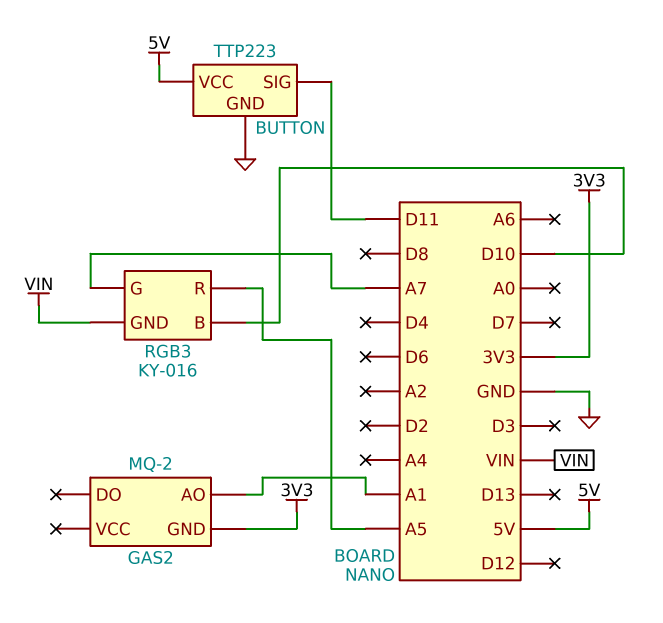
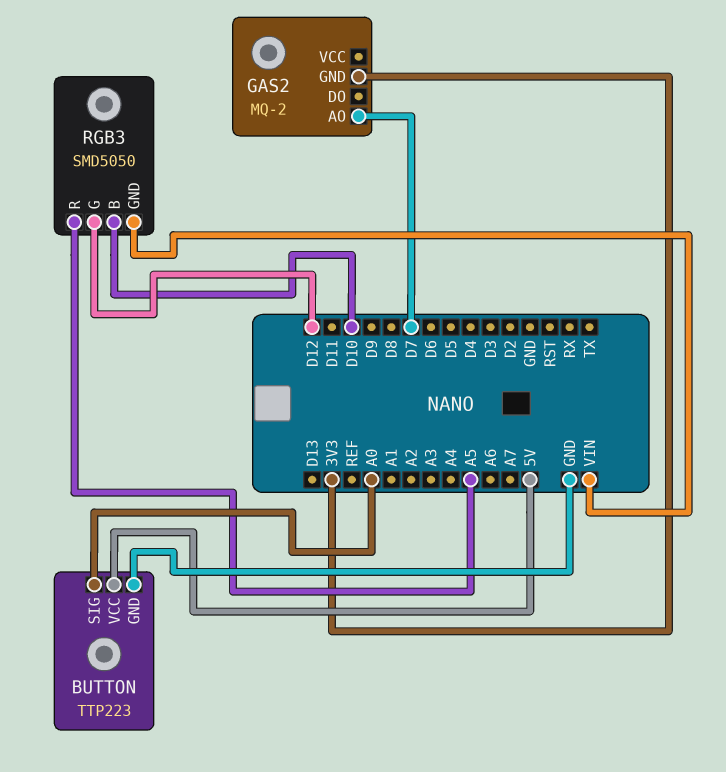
BUTTON pin SIG: D11 -> A0
GAS2 pin AO: A1 -> D7
RGB3: KY-016 -> SMD5050
RGB3 pin G: A7 -> D12

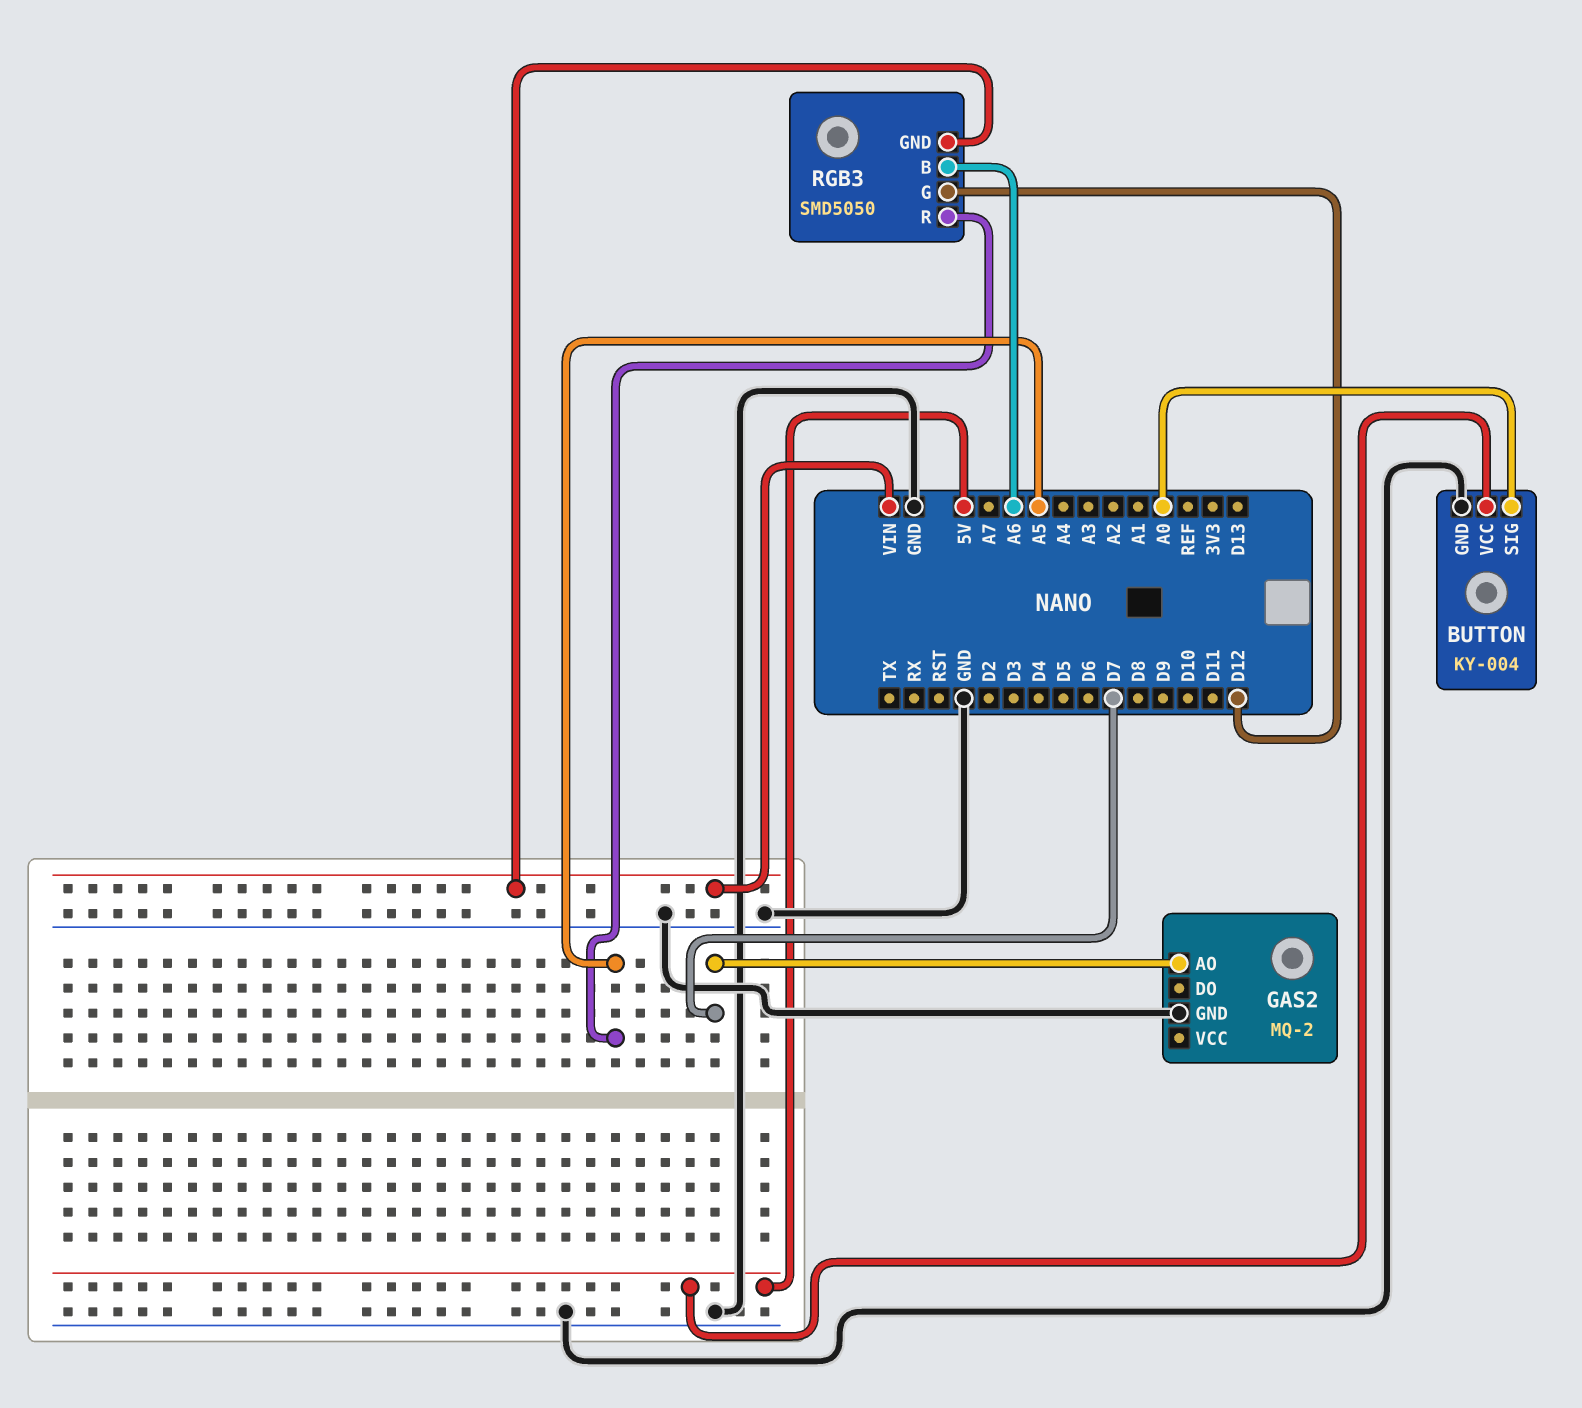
BUTTON: TTP223 -> KY-004
GAS2 pin GND: 3V3 -> GND
RGB3 pin B: D10 -> A6

